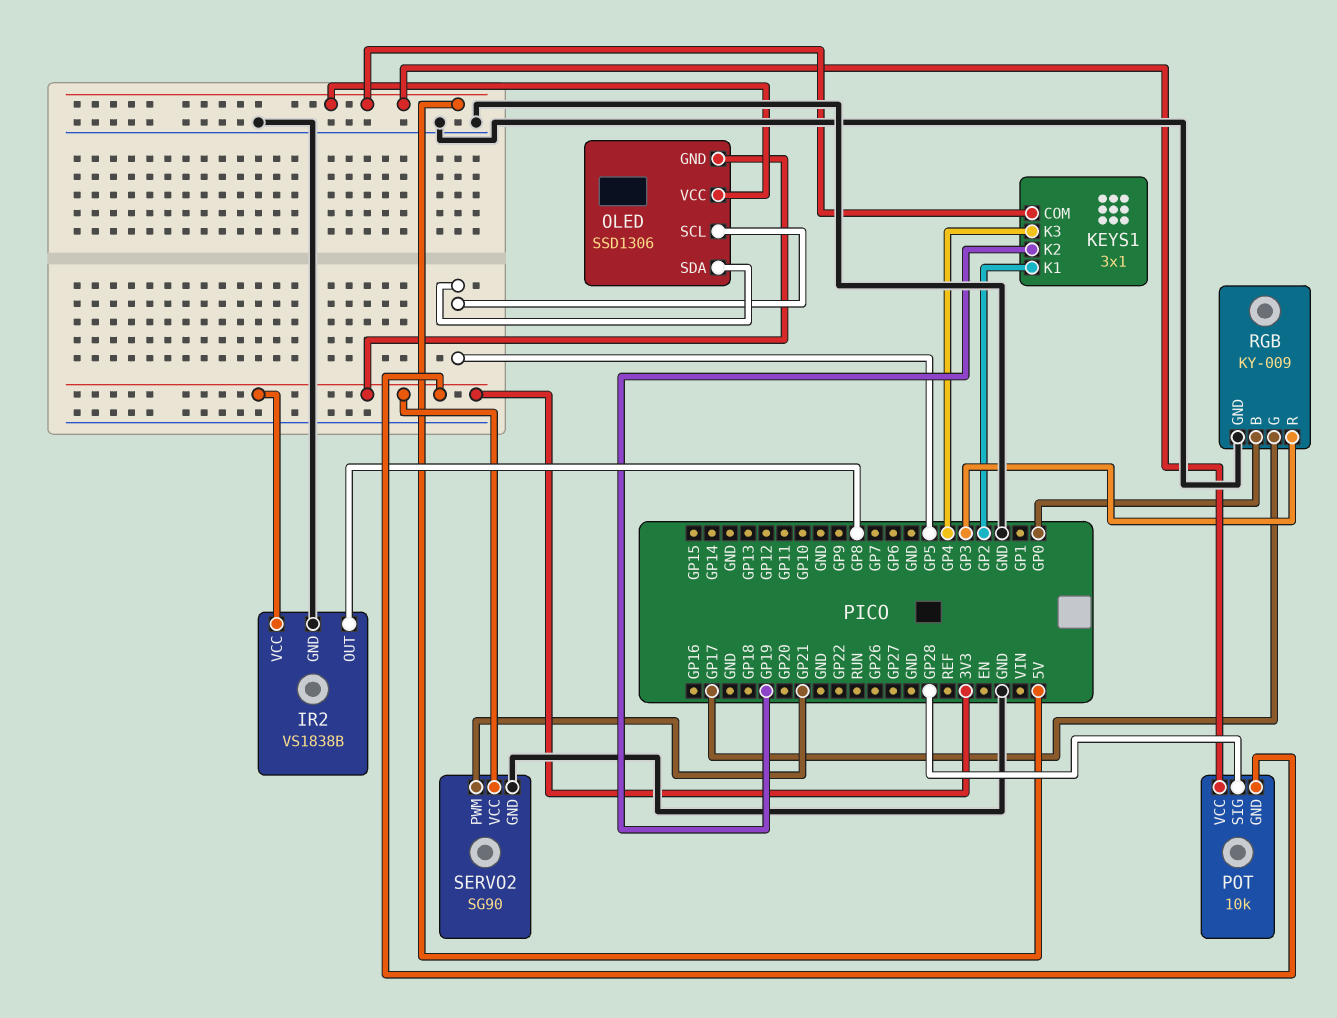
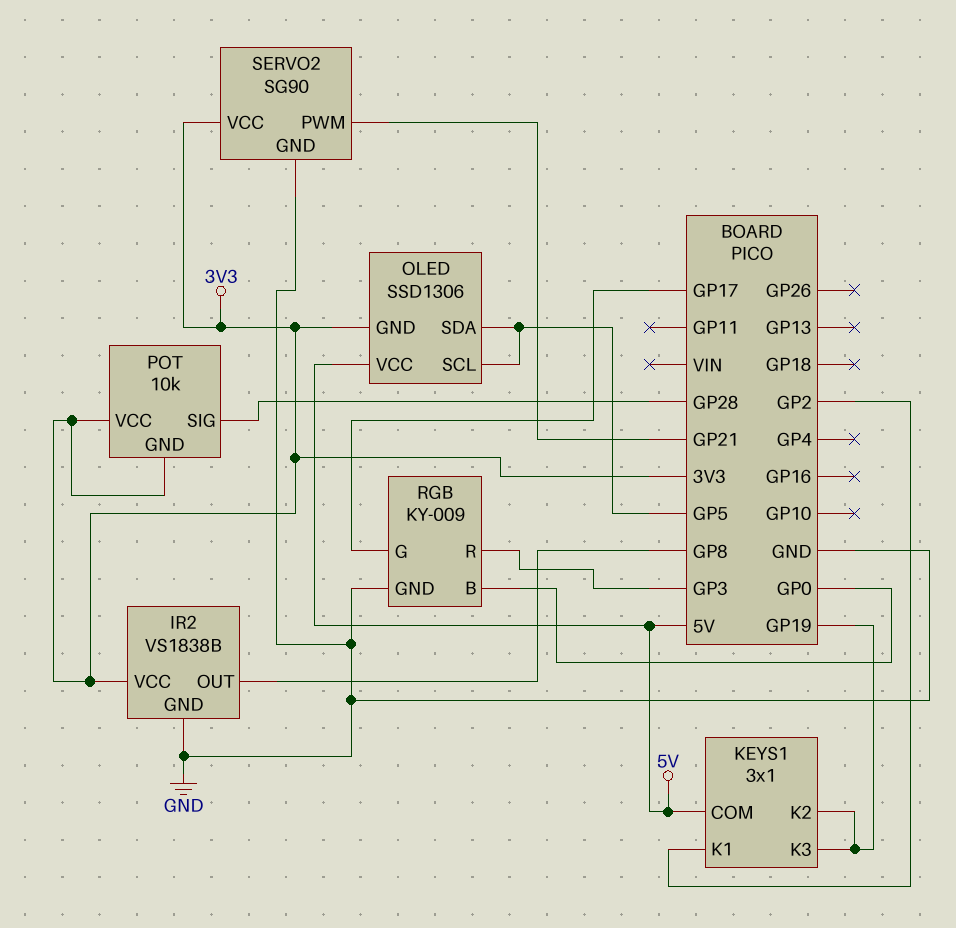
KEYS1 pin K3: GP4 -> GP19
POT pin VCC: 5V -> 3V3

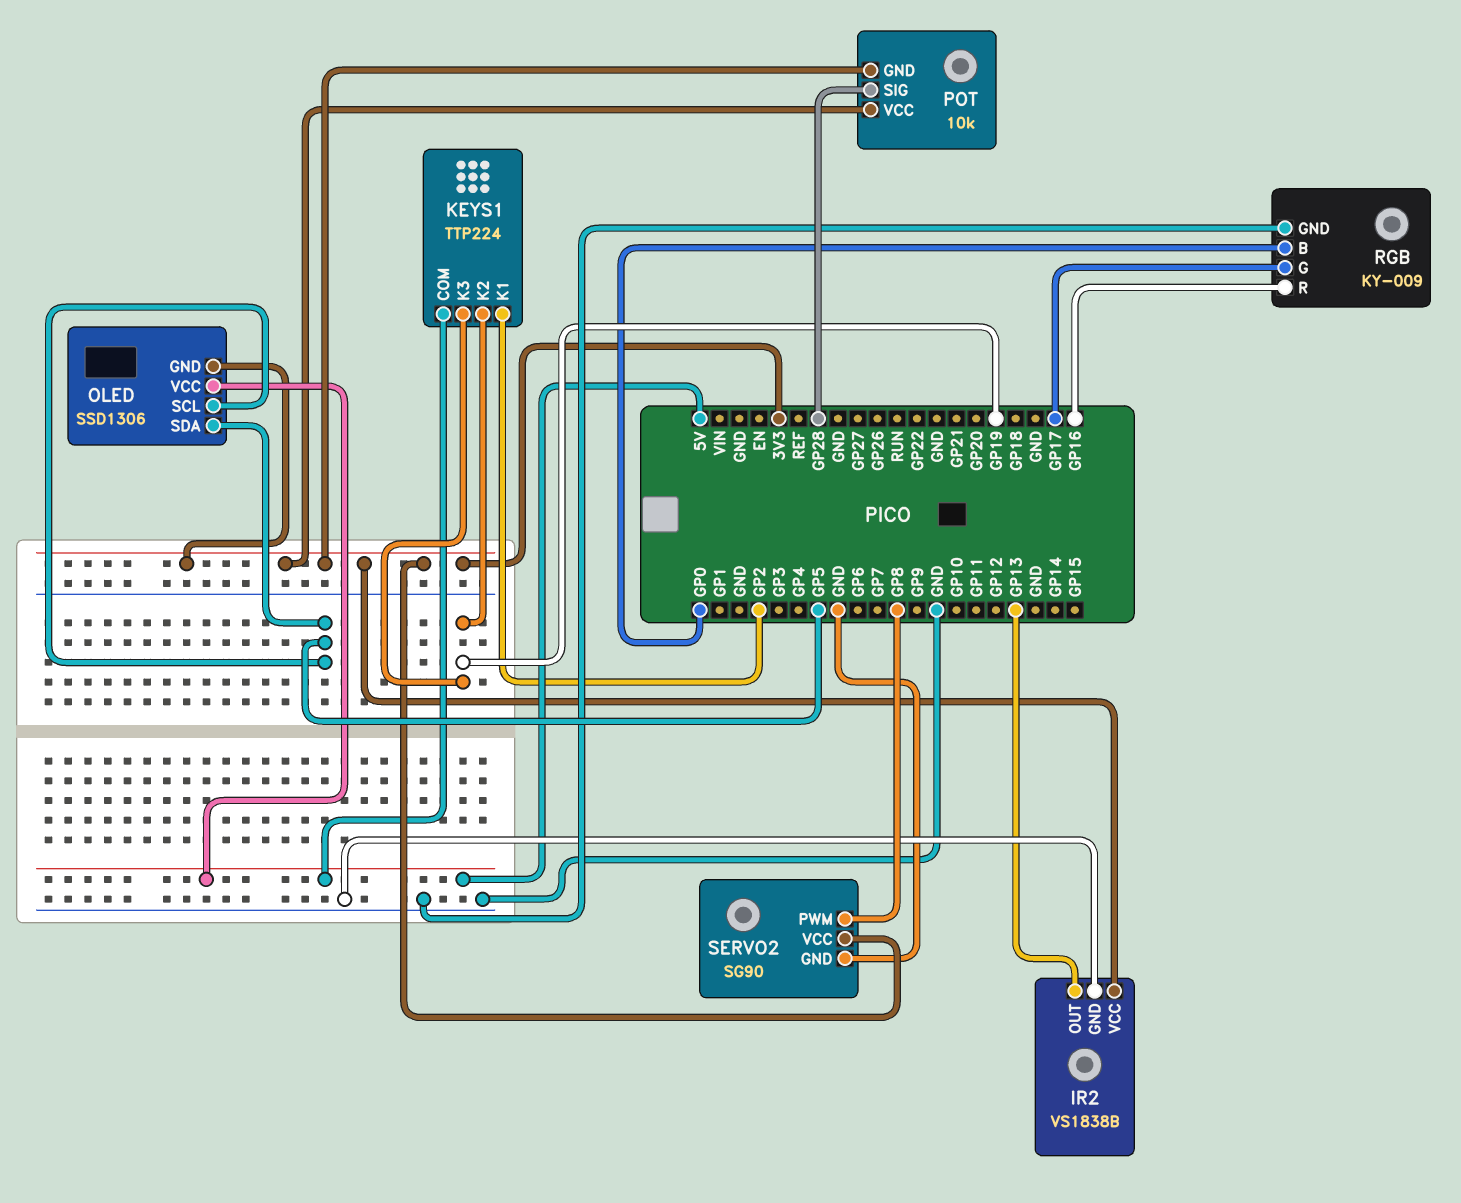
IR2 pin OUT: GP8 -> GP13
KEYS1: 3x1 -> TTP224
RGB pin R: GP3 -> GP16
SERVO2 pin PWM: GP21 -> GP8

